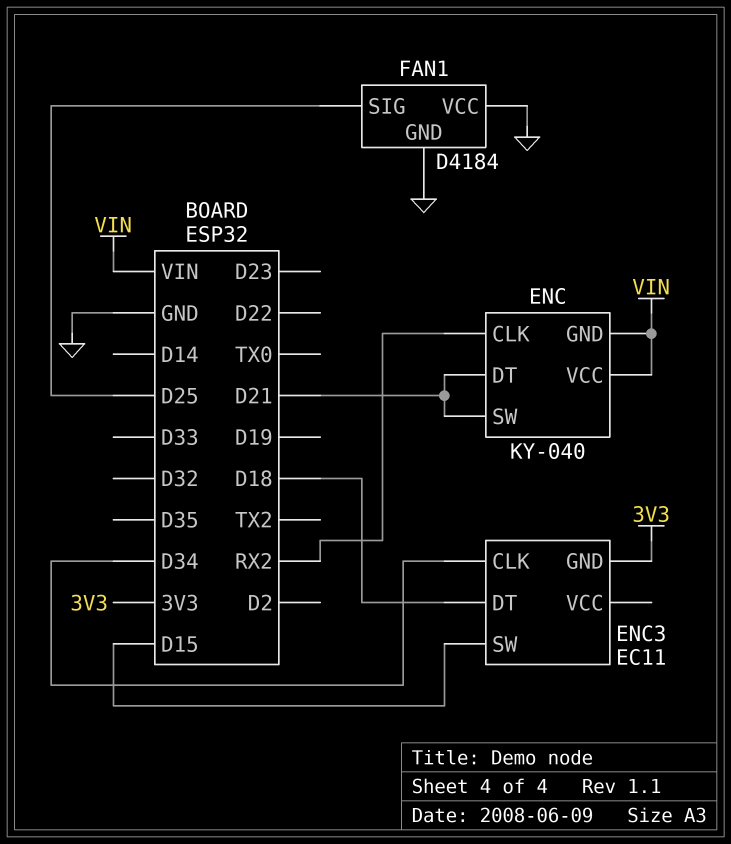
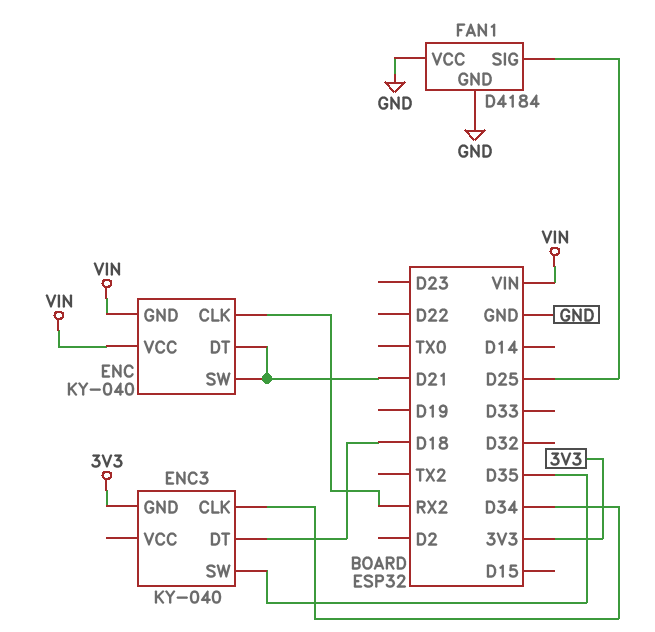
ENC3: EC11 -> KY-040
ENC3 pin SW: D15 -> D35

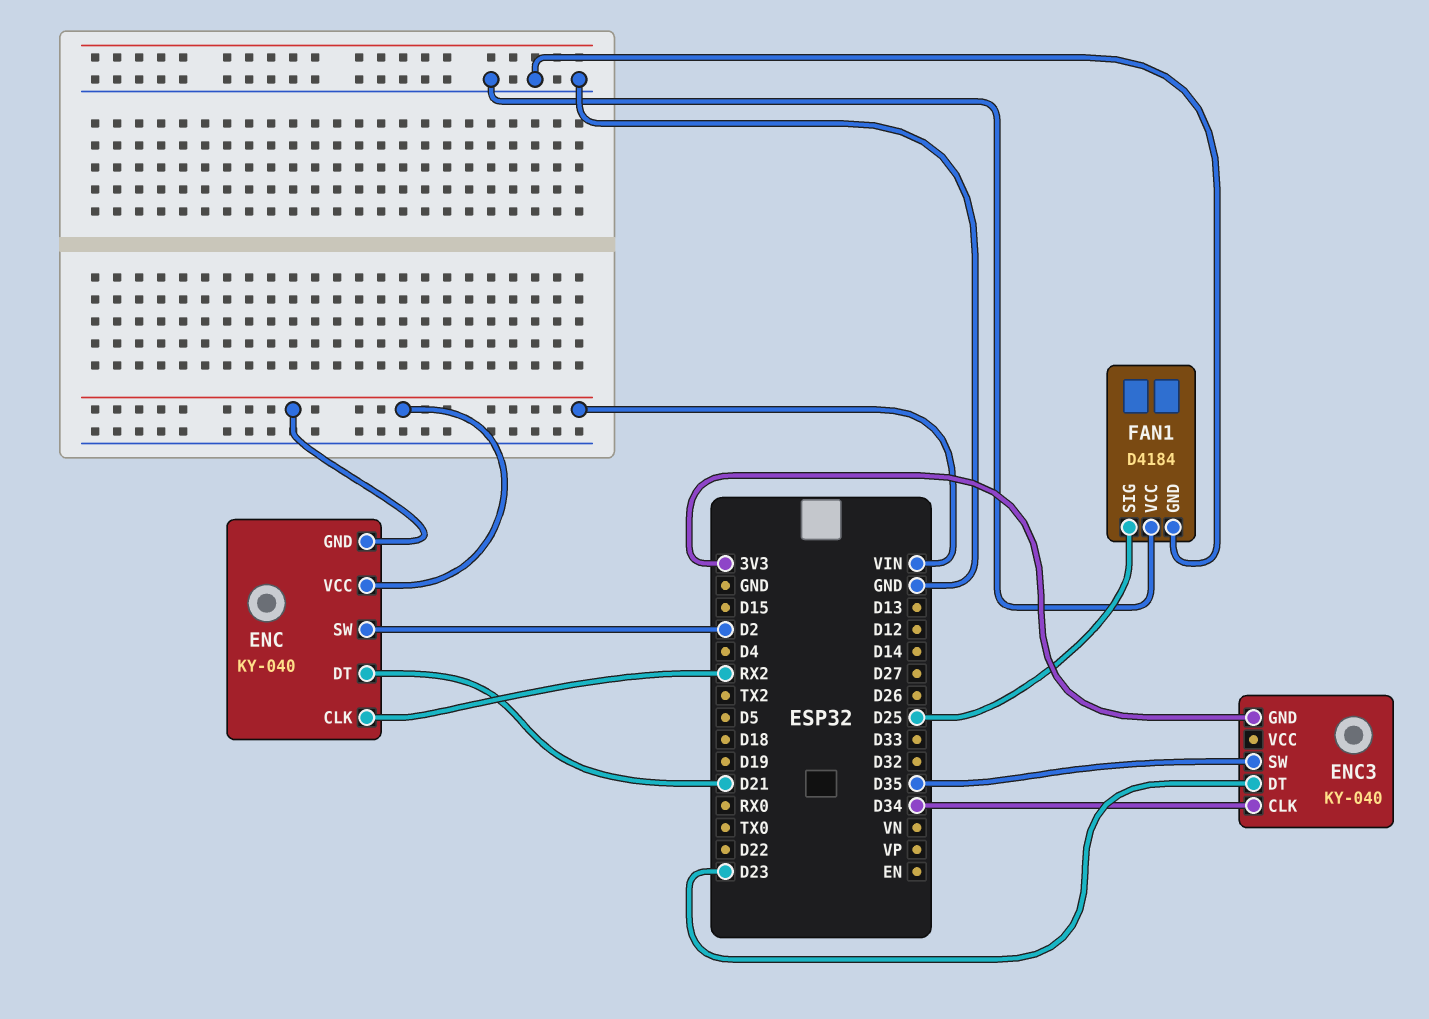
ENC pin SW: D21 -> D2
ENC3 pin DT: D18 -> D23

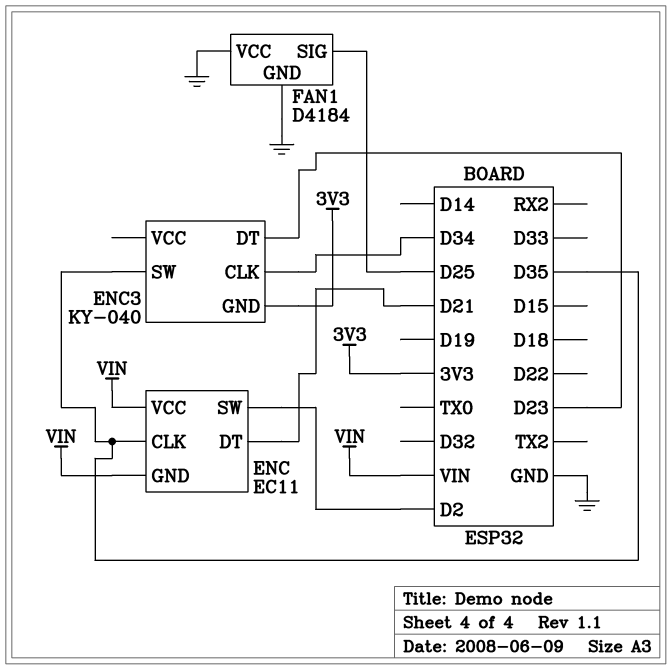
ENC: KY-040 -> EC11
ENC pin CLK: RX2 -> D35

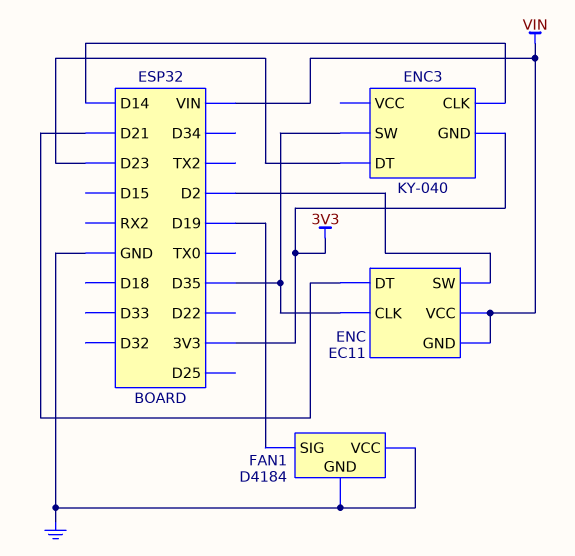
ENC3 pin CLK: D34 -> D14
FAN1 pin SIG: D25 -> D19

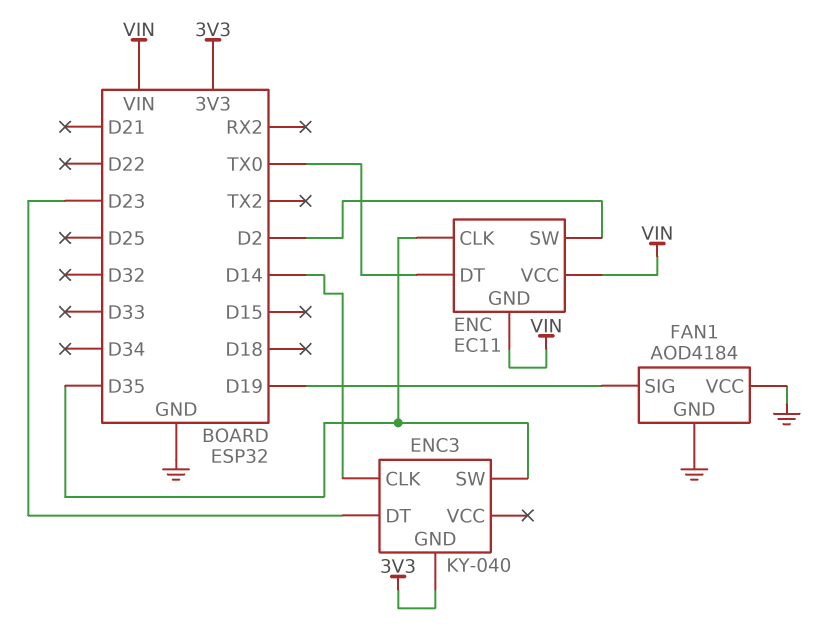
ENC pin DT: D21 -> TX0
FAN1: D4184 -> AOD4184

